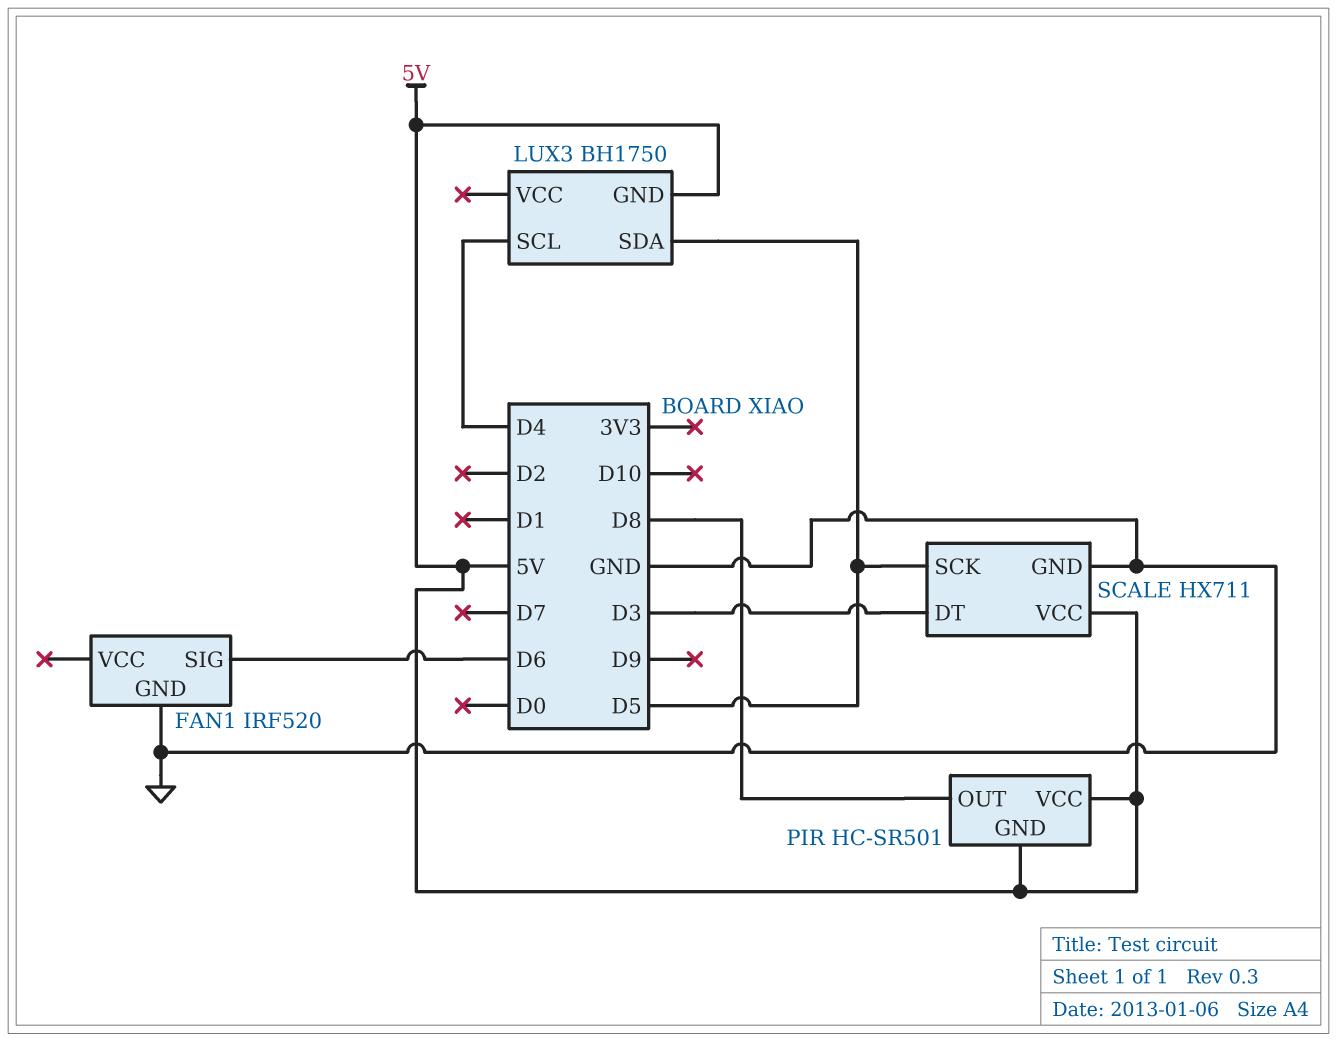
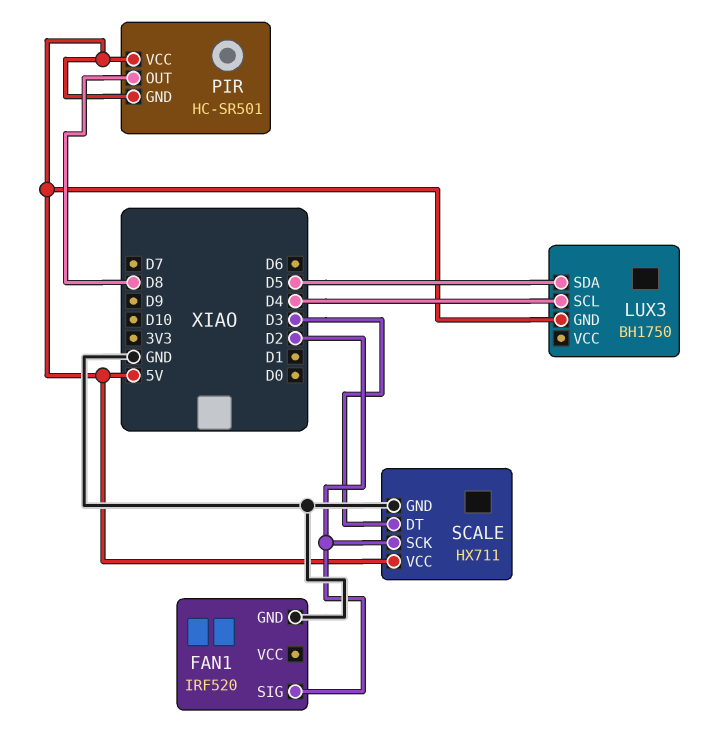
FAN1 pin SIG: D6 -> D2
SCALE pin SCK: D5 -> D2

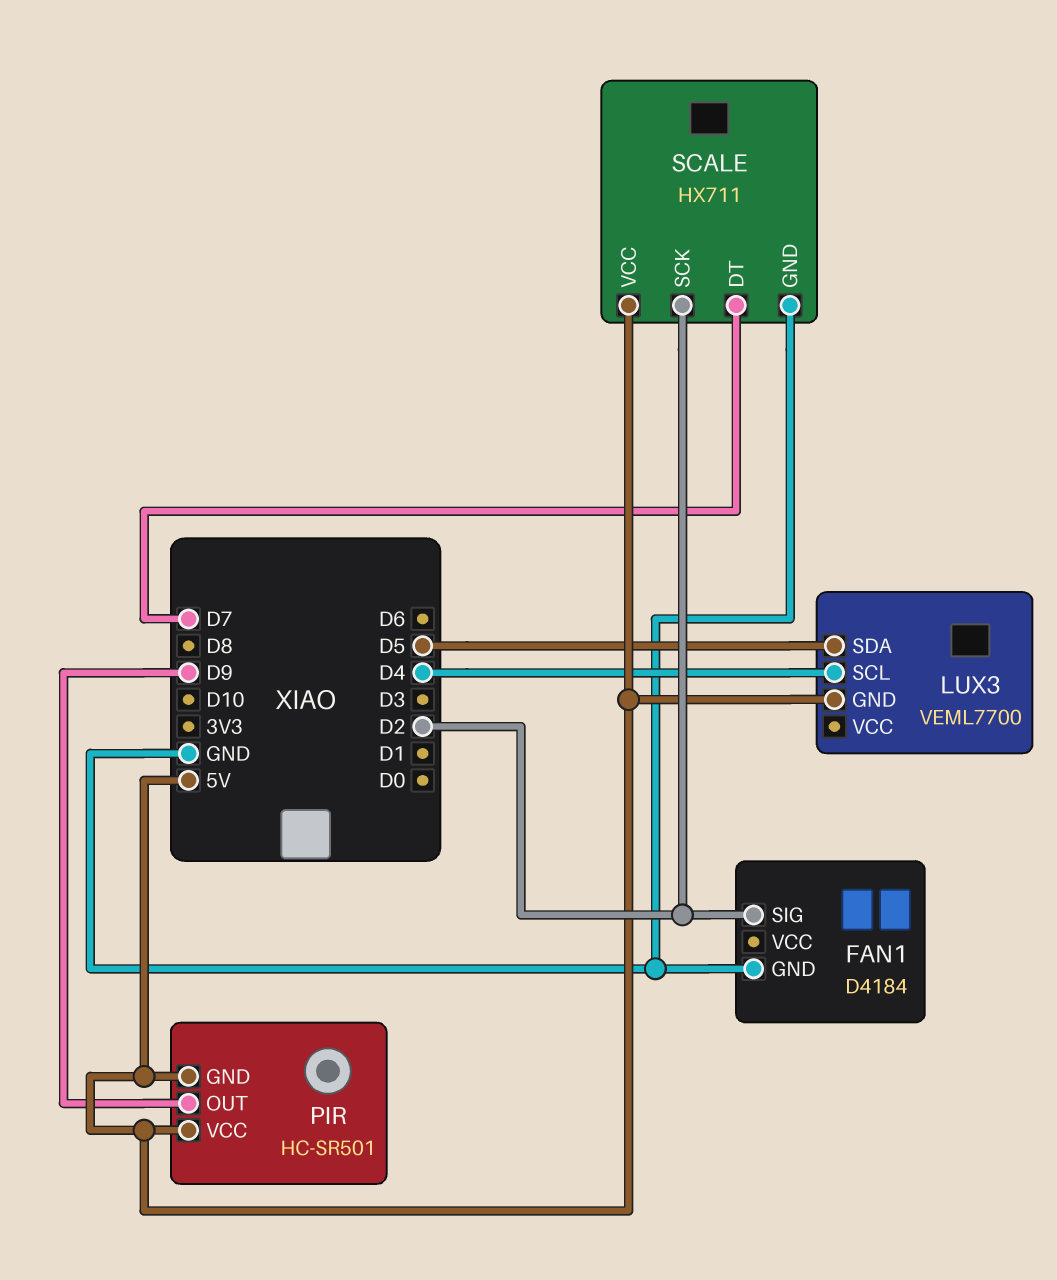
FAN1: IRF520 -> D4184
LUX3: BH1750 -> VEML7700
PIR pin OUT: D8 -> D9
SCALE pin DT: D3 -> D7

